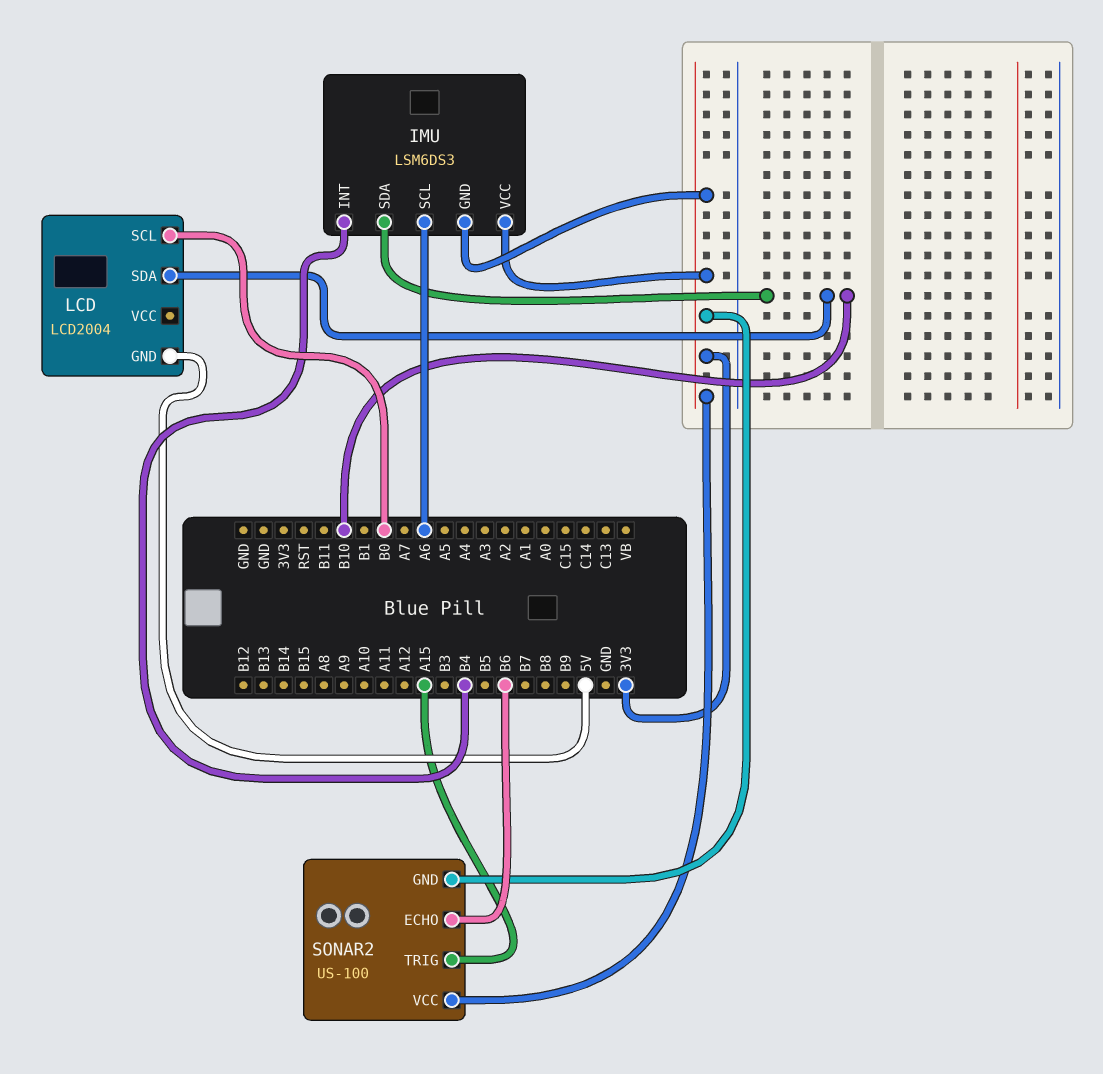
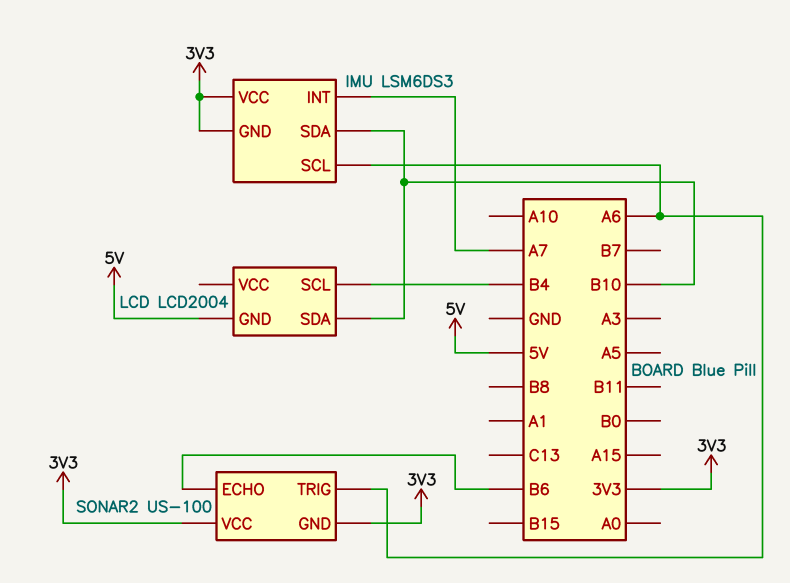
IMU pin INT: B4 -> A7
LCD pin SCL: B0 -> B4
SONAR2 pin TRIG: A15 -> A6

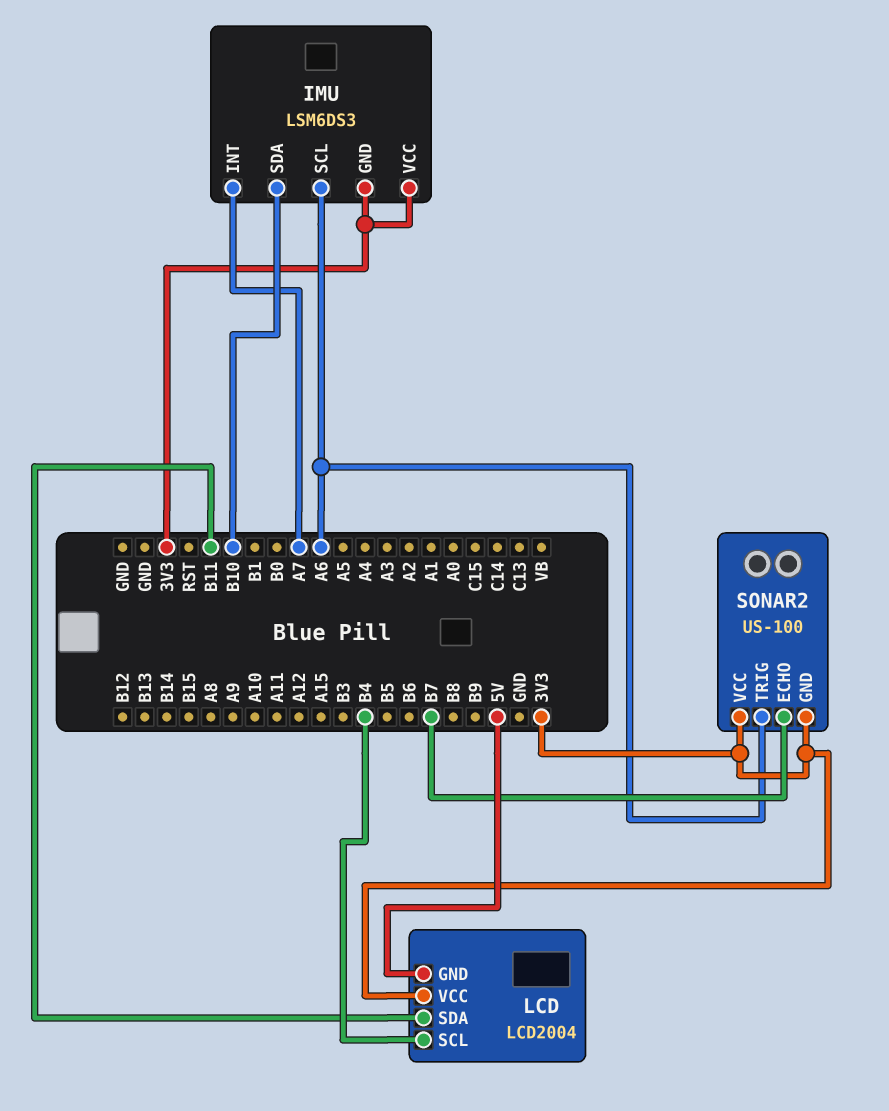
LCD pin SDA: B10 -> B11
LCD pin VCC: none -> 3V3
SONAR2 pin ECHO: B6 -> B7

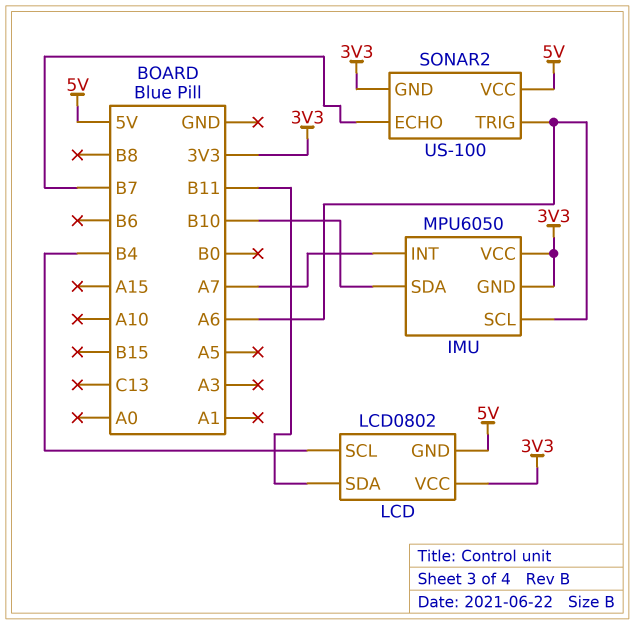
IMU: LSM6DS3 -> MPU6050
LCD: LCD2004 -> LCD0802
SONAR2 pin VCC: 3V3 -> 5V

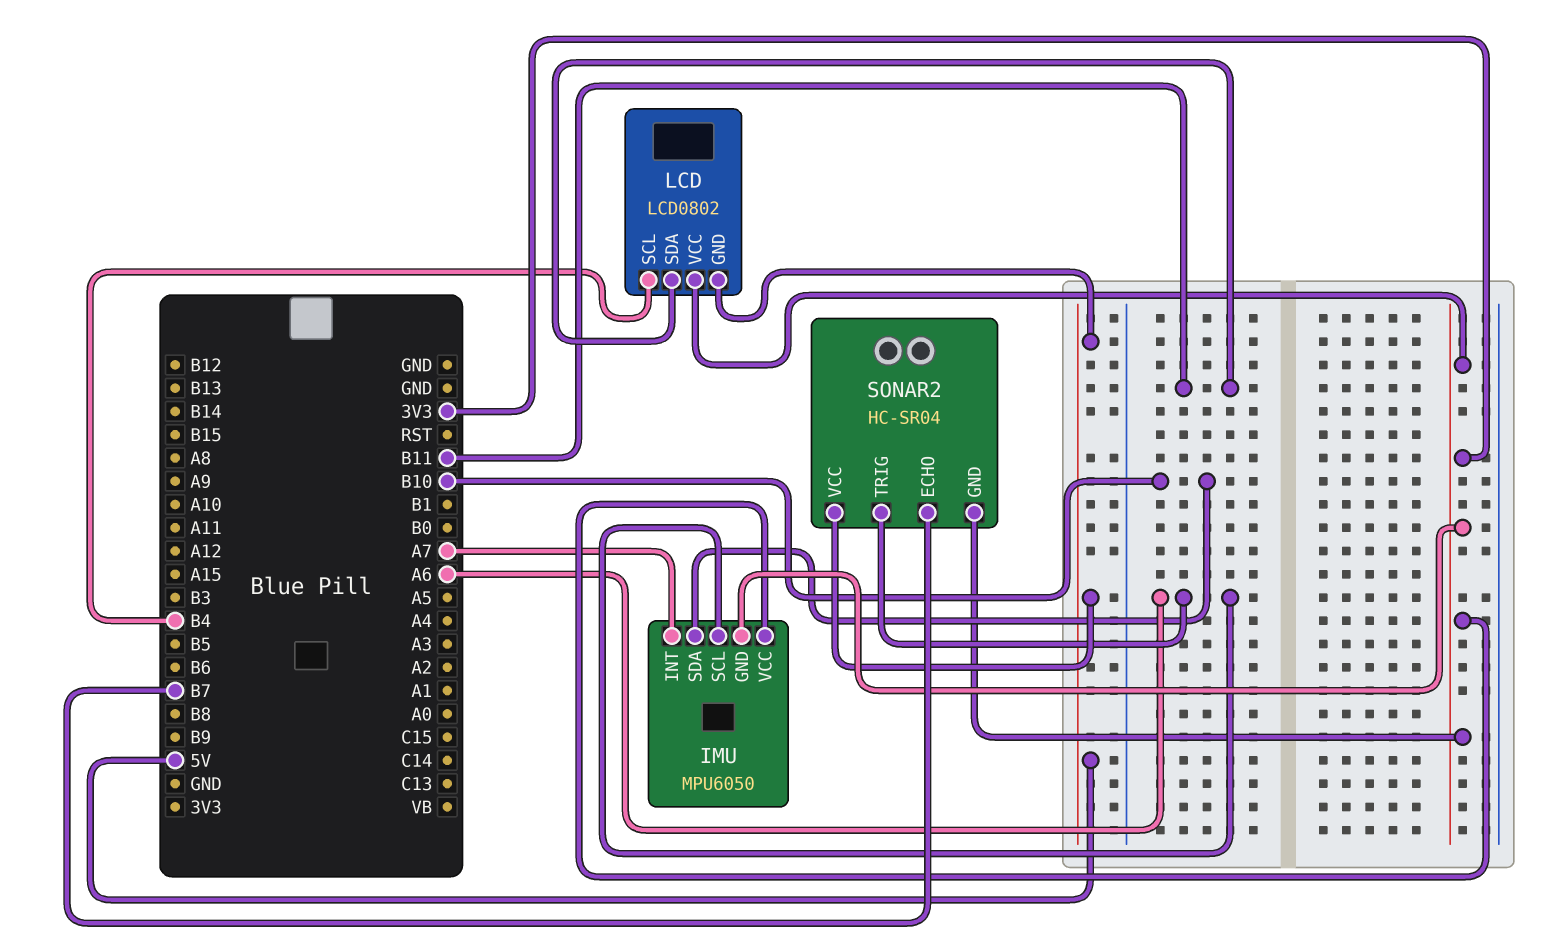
SONAR2: US-100 -> HC-SR04

